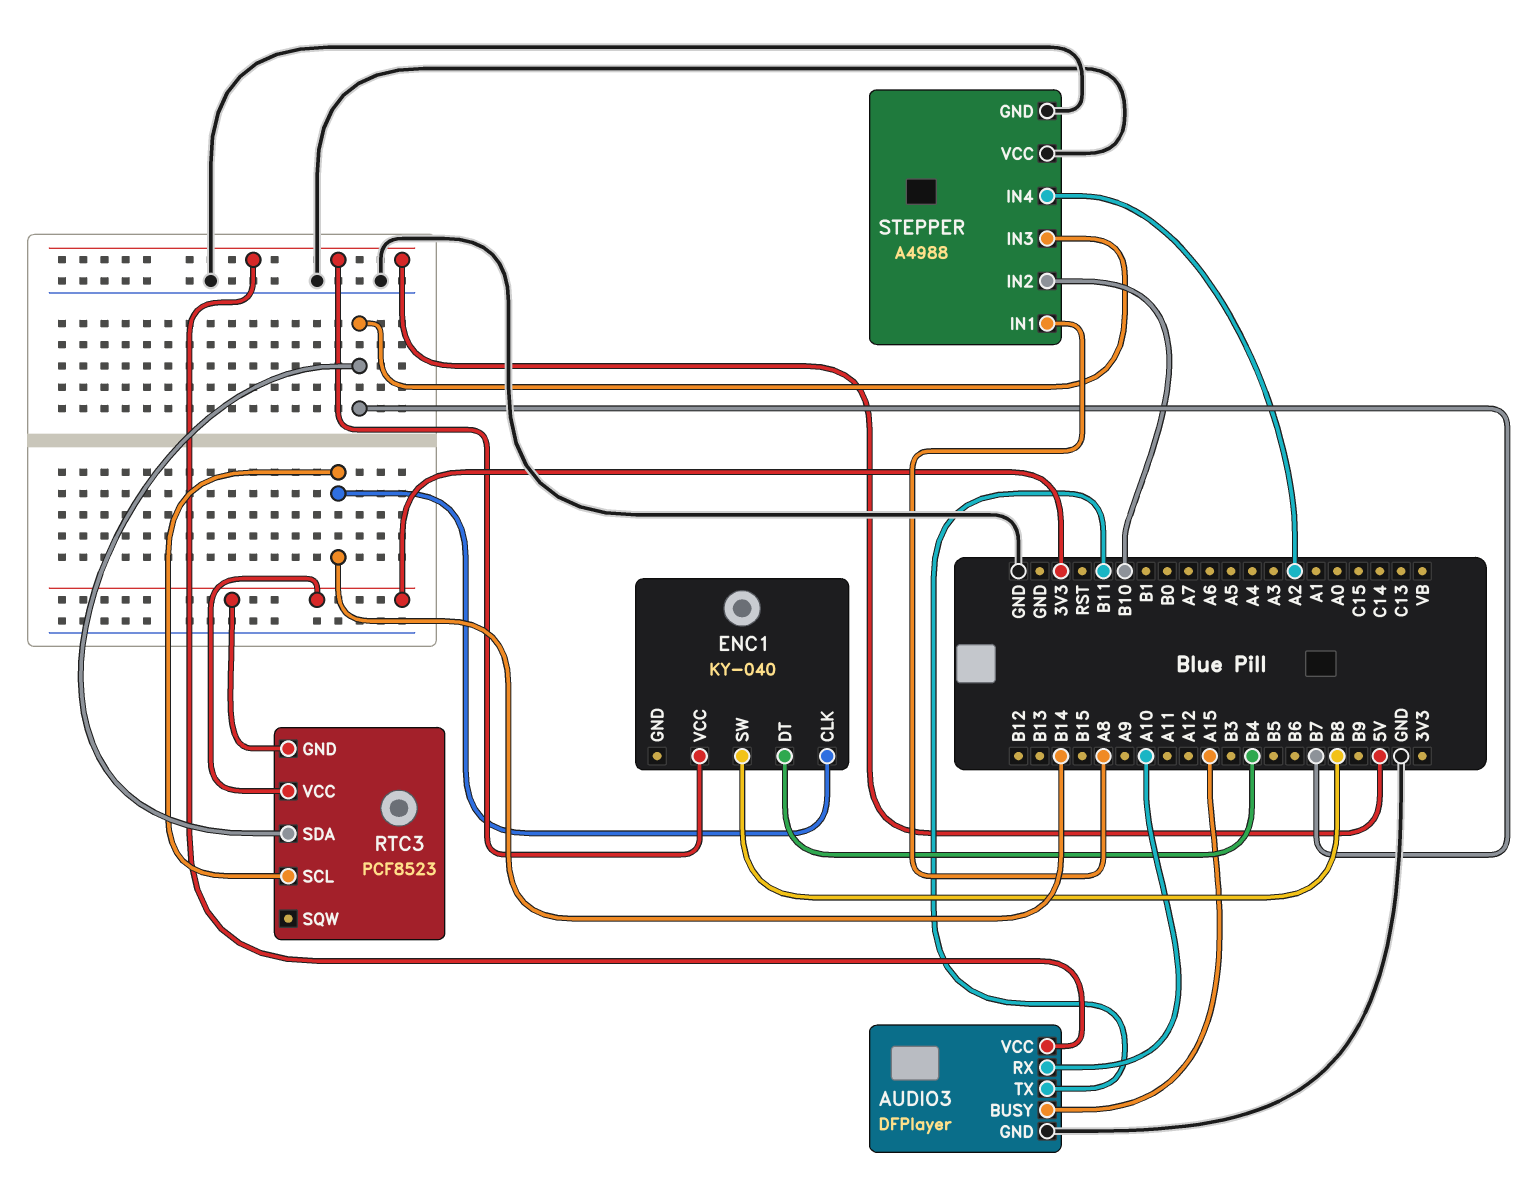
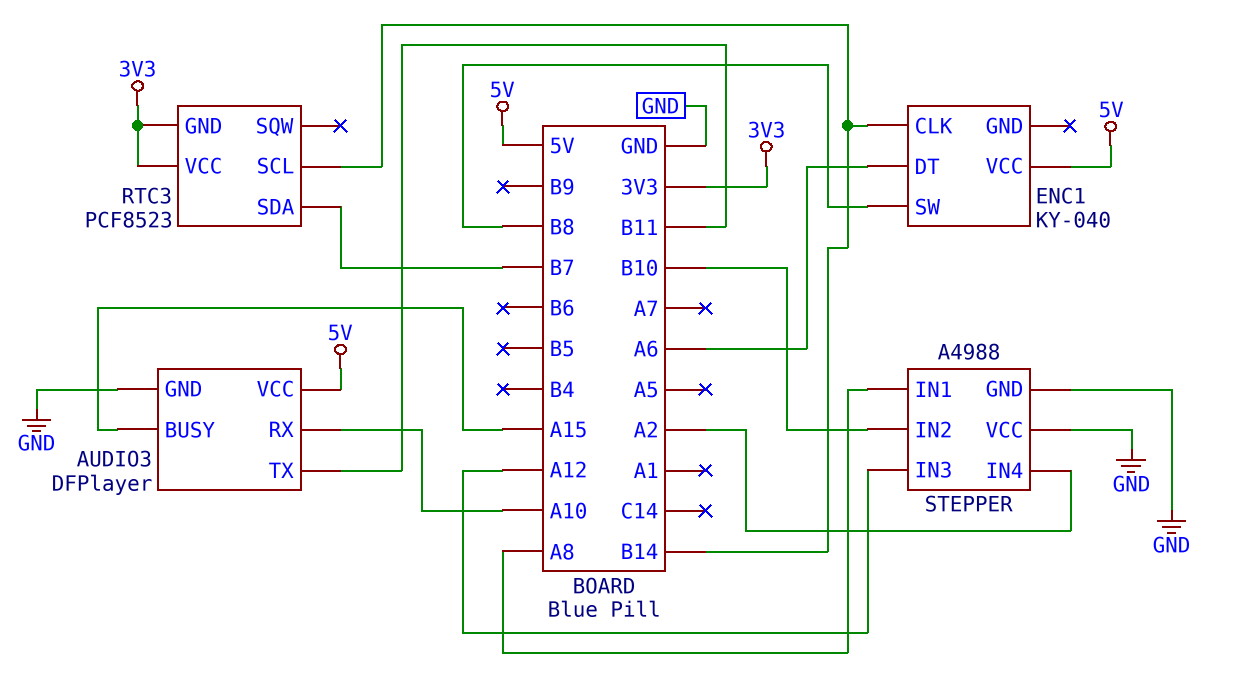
ENC1 pin DT: B4 -> A6
STEPPER pin IN3: B7 -> A12

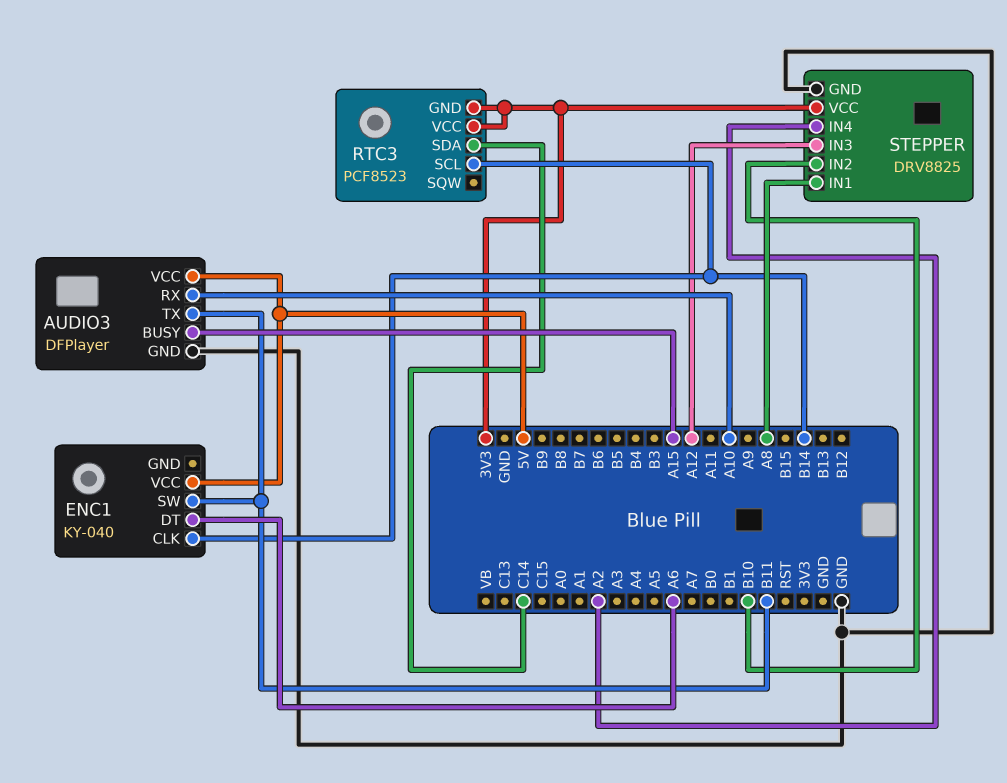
ENC1 pin SW: B8 -> B11
RTC3 pin SDA: B7 -> C14
STEPPER: A4988 -> DRV8825
STEPPER pin VCC: GND -> 3V3

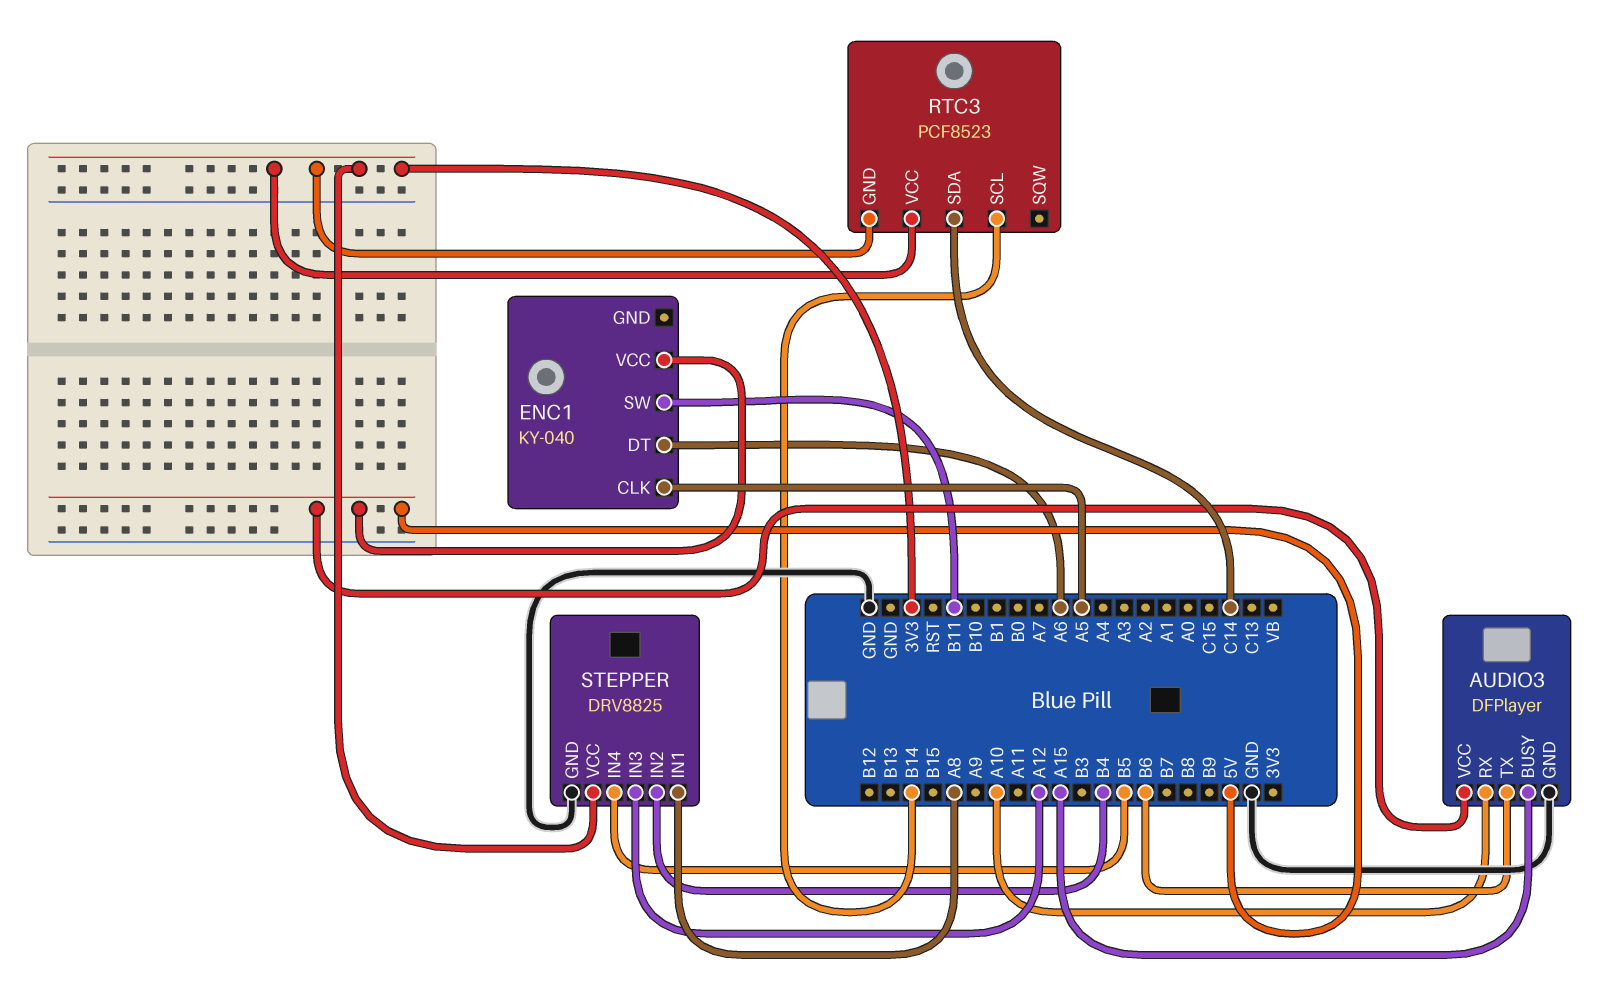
AUDIO3 pin TX: B11 -> B6
ENC1 pin CLK: B14 -> A5
STEPPER pin IN2: B10 -> B4
STEPPER pin IN4: A2 -> B5

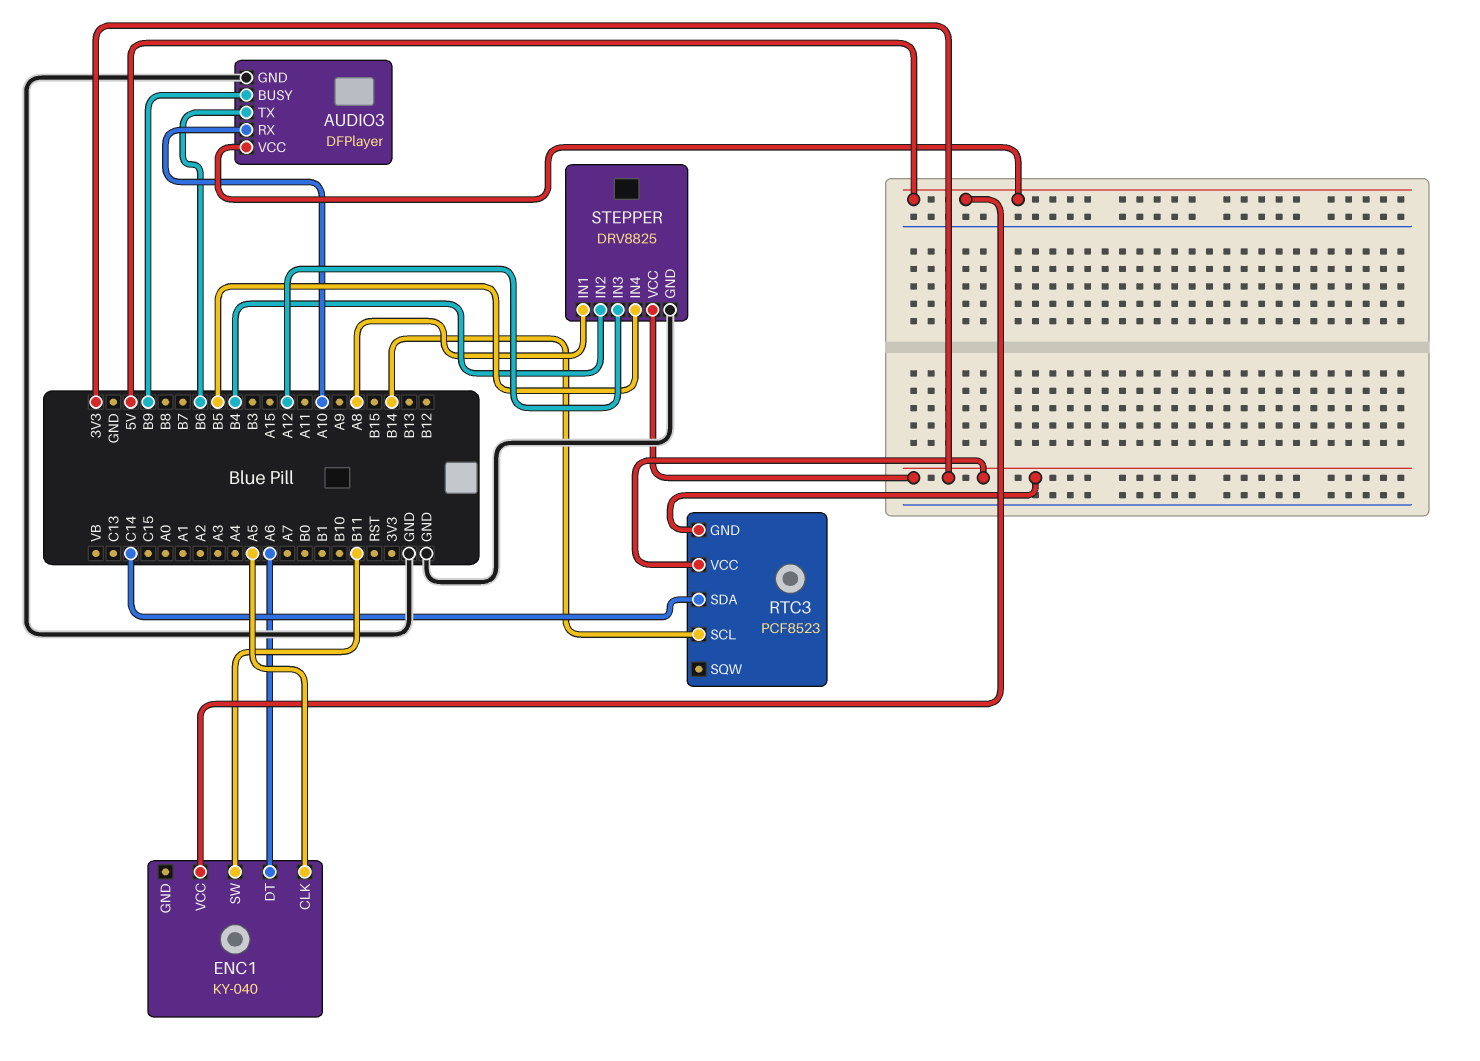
AUDIO3 pin BUSY: A15 -> B9

